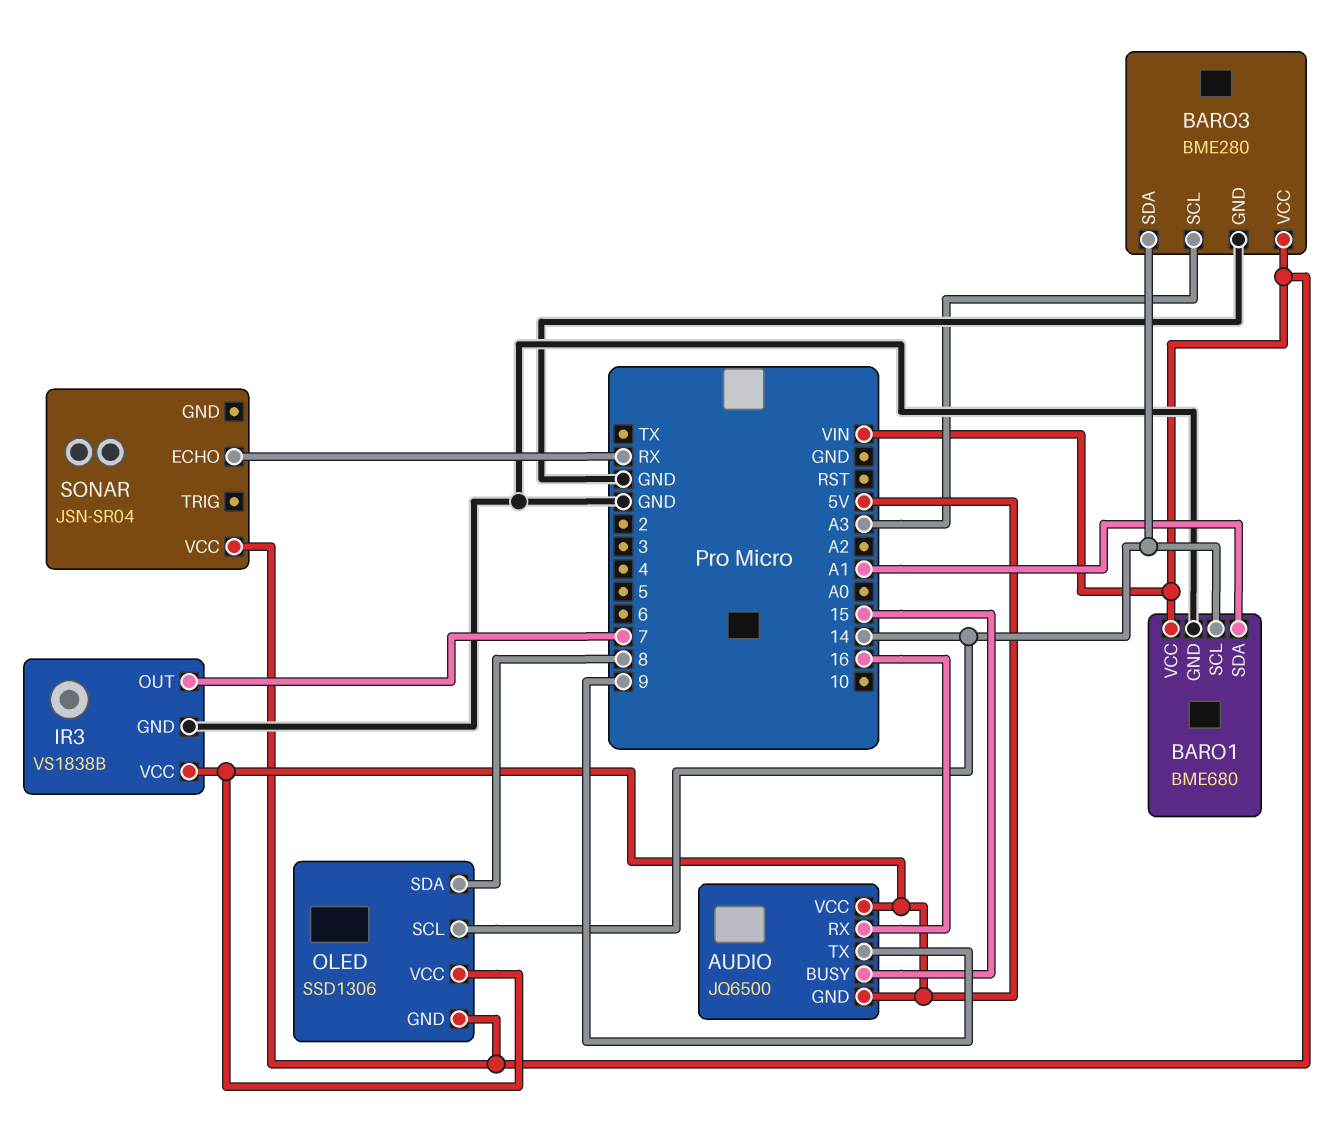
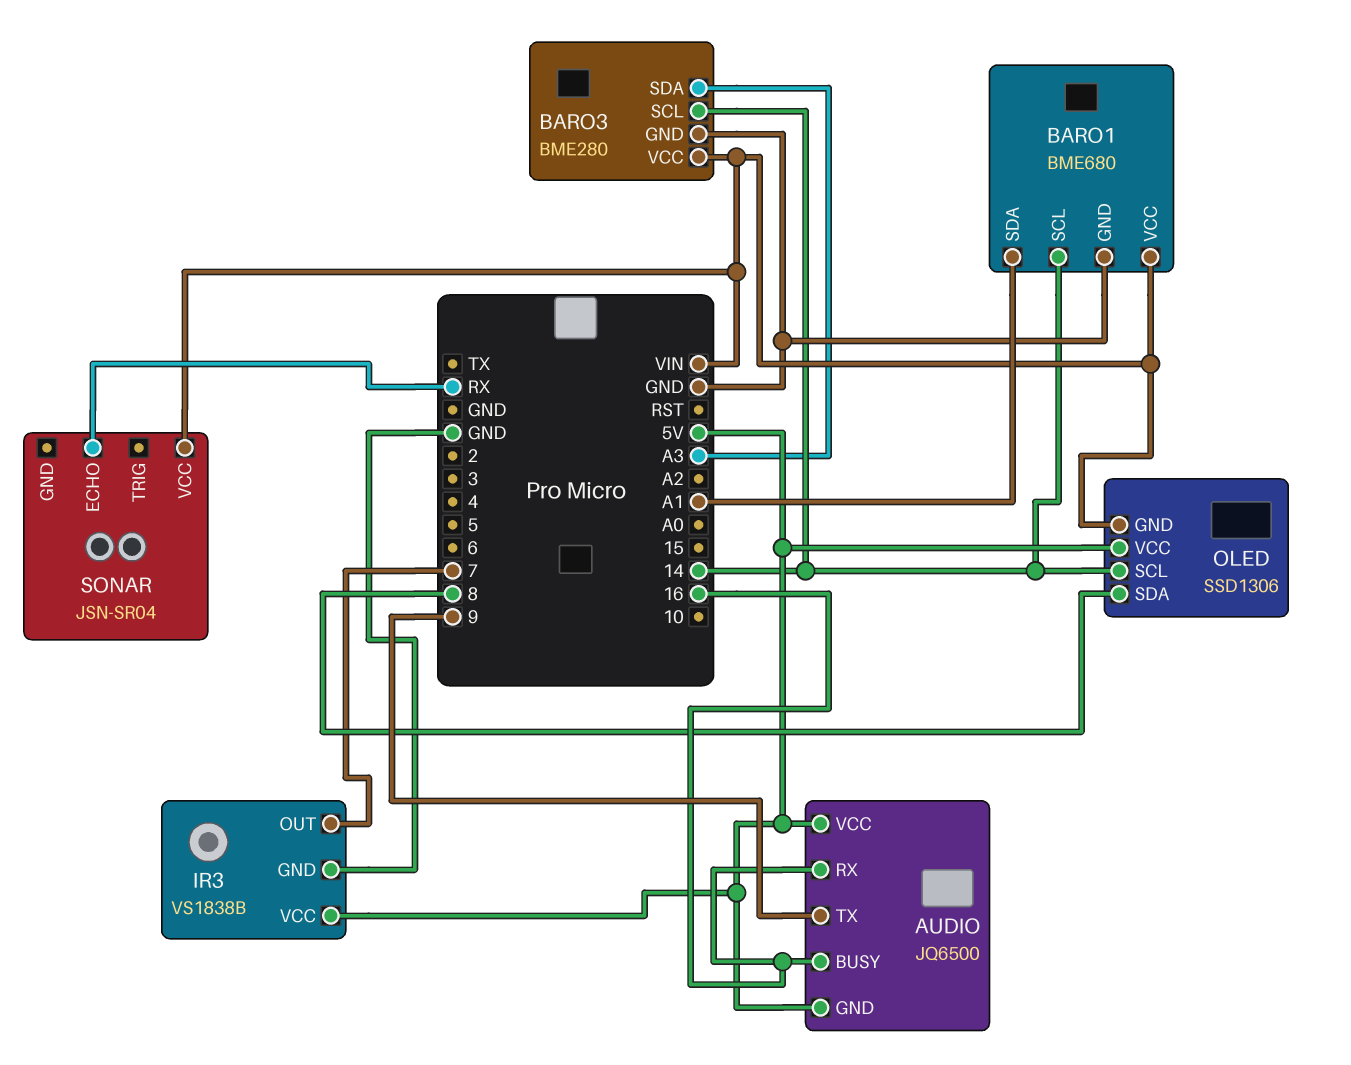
AUDIO pin BUSY: 15 -> 16
BARO3 pin SCL: A3 -> 14
BARO3 pin SDA: 14 -> A3

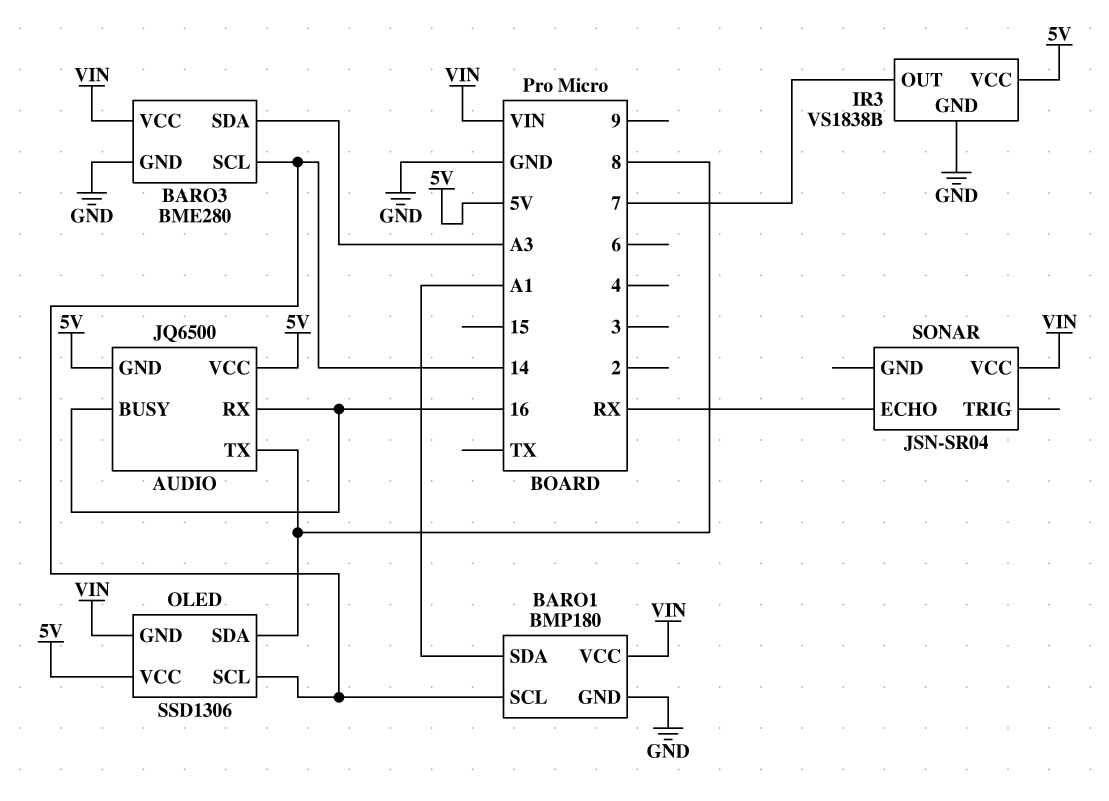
AUDIO pin TX: 9 -> 8
BARO1: BME680 -> BMP180

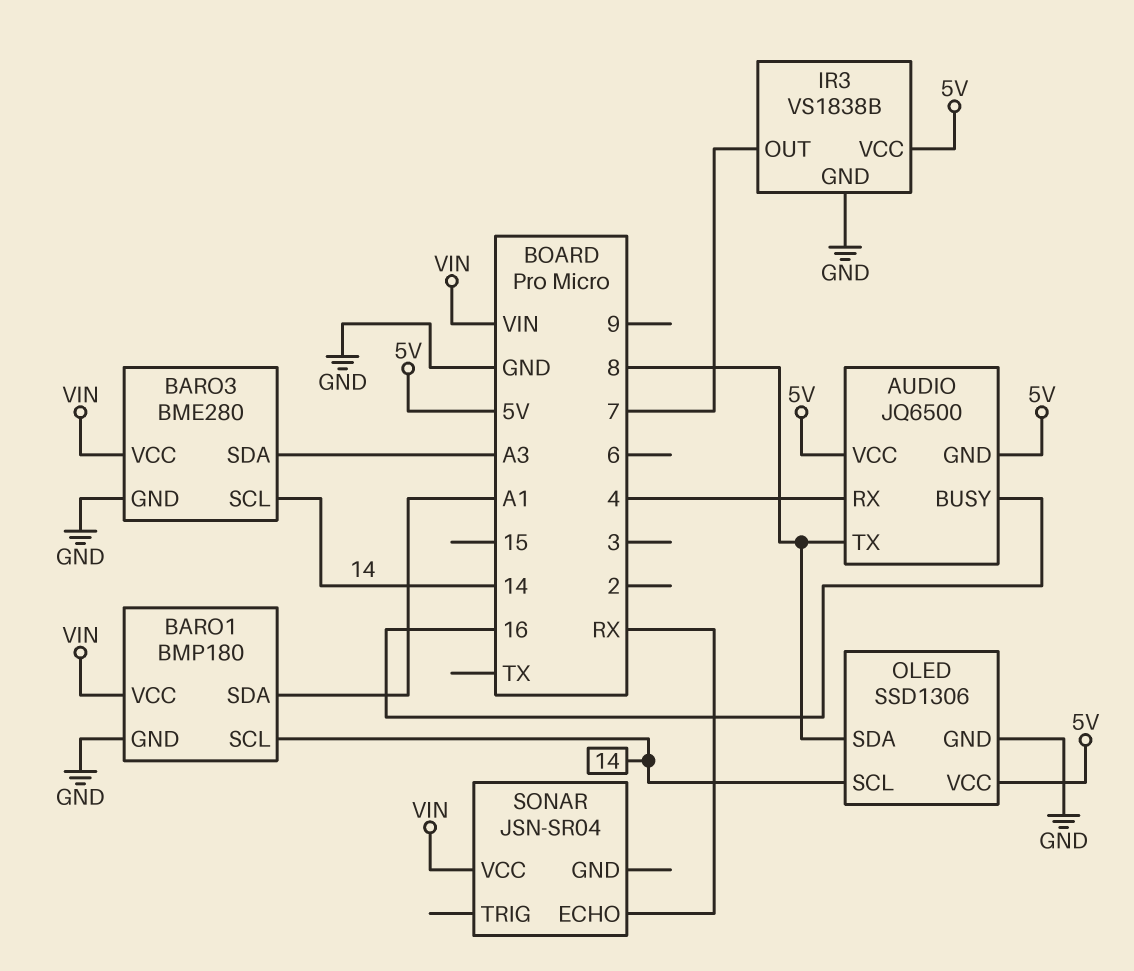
AUDIO pin RX: 16 -> 4
OLED pin GND: VIN -> GND

